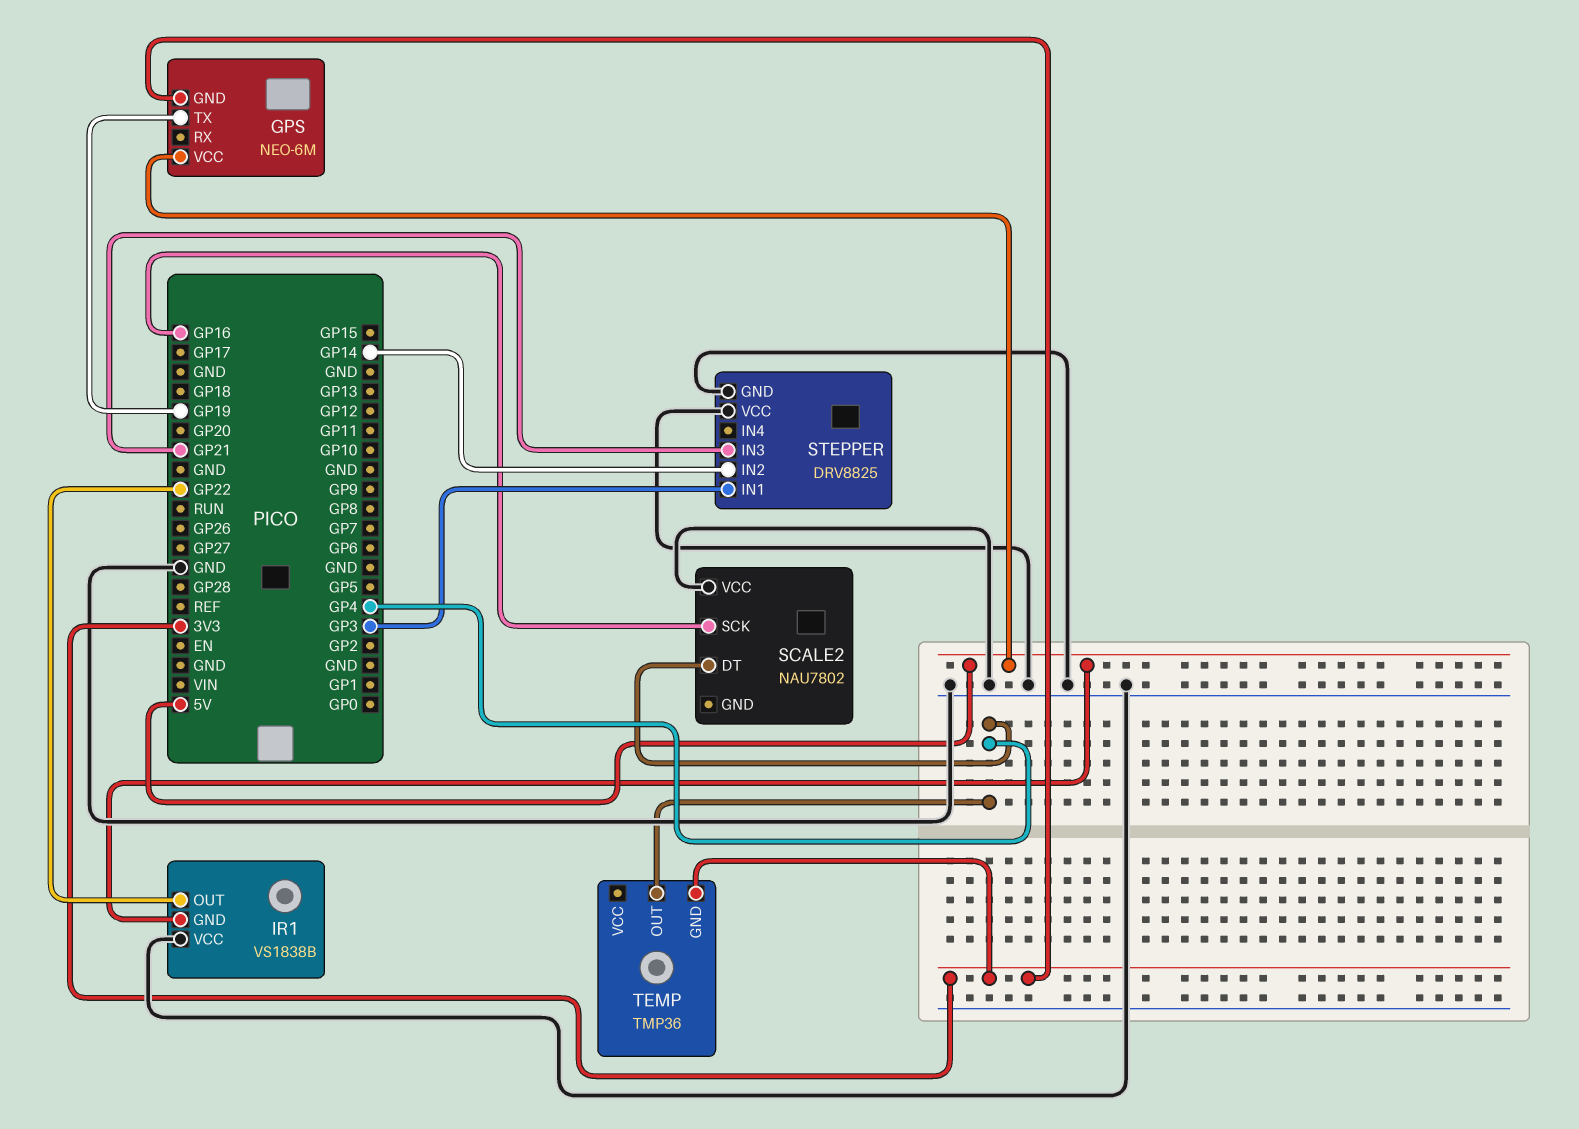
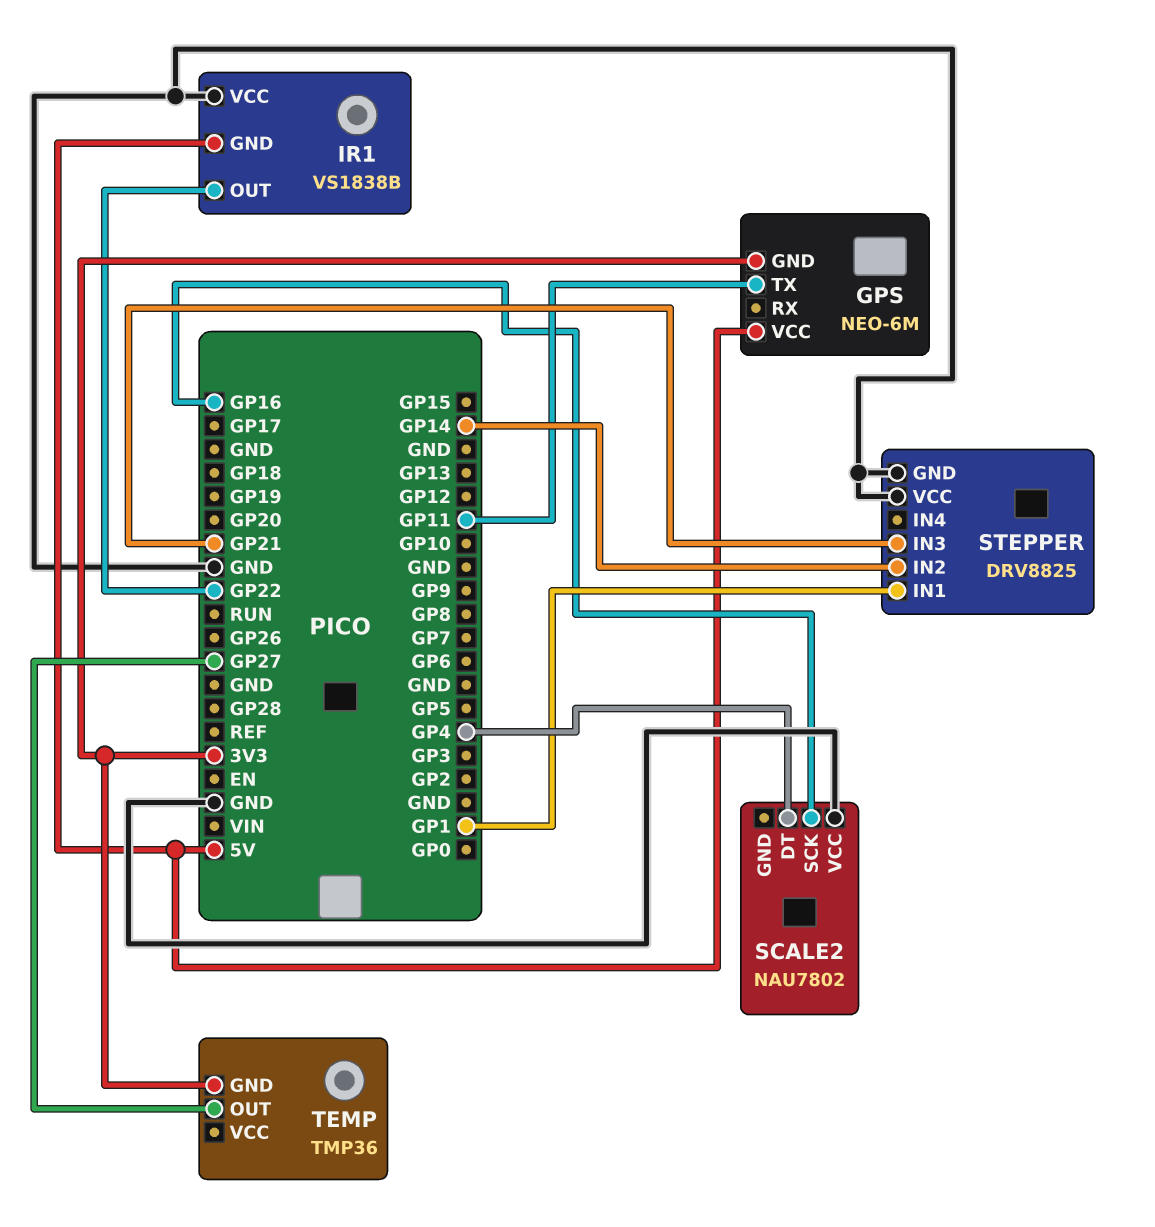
GPS pin TX: GP19 -> GP11
STEPPER pin IN1: GP3 -> GP1
TEMP pin OUT: GP4 -> GP27

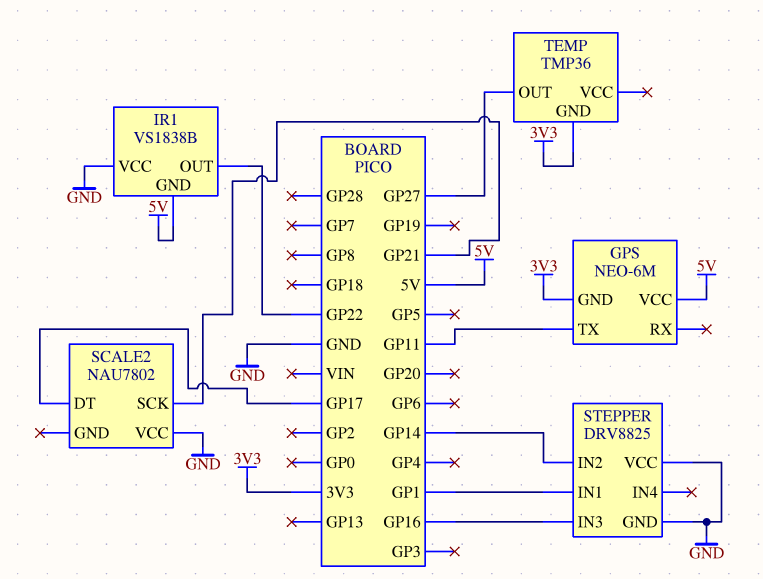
SCALE2 pin DT: GP4 -> GP17
SCALE2 pin SCK: GP16 -> GP21
STEPPER pin IN3: GP21 -> GP16

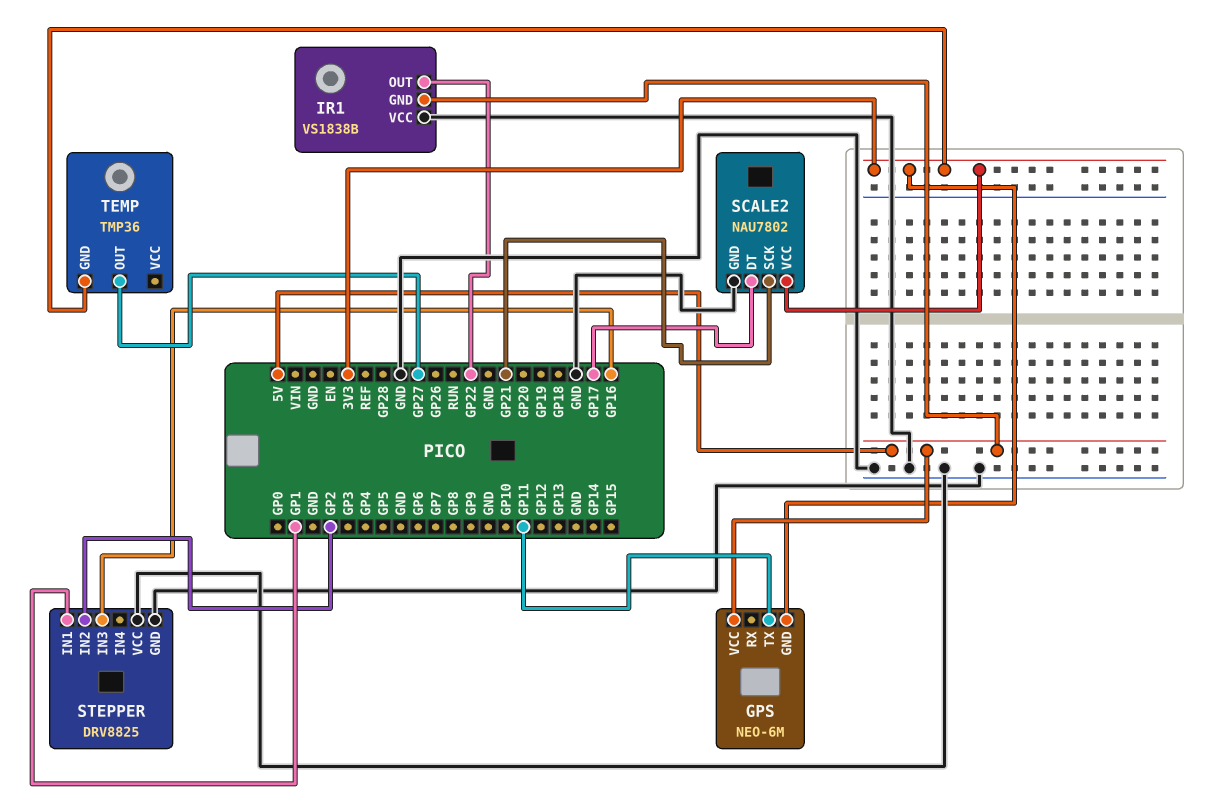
SCALE2 pin GND: none -> GND
SCALE2 pin VCC: GND -> 3V3
STEPPER pin IN2: GP14 -> GP2

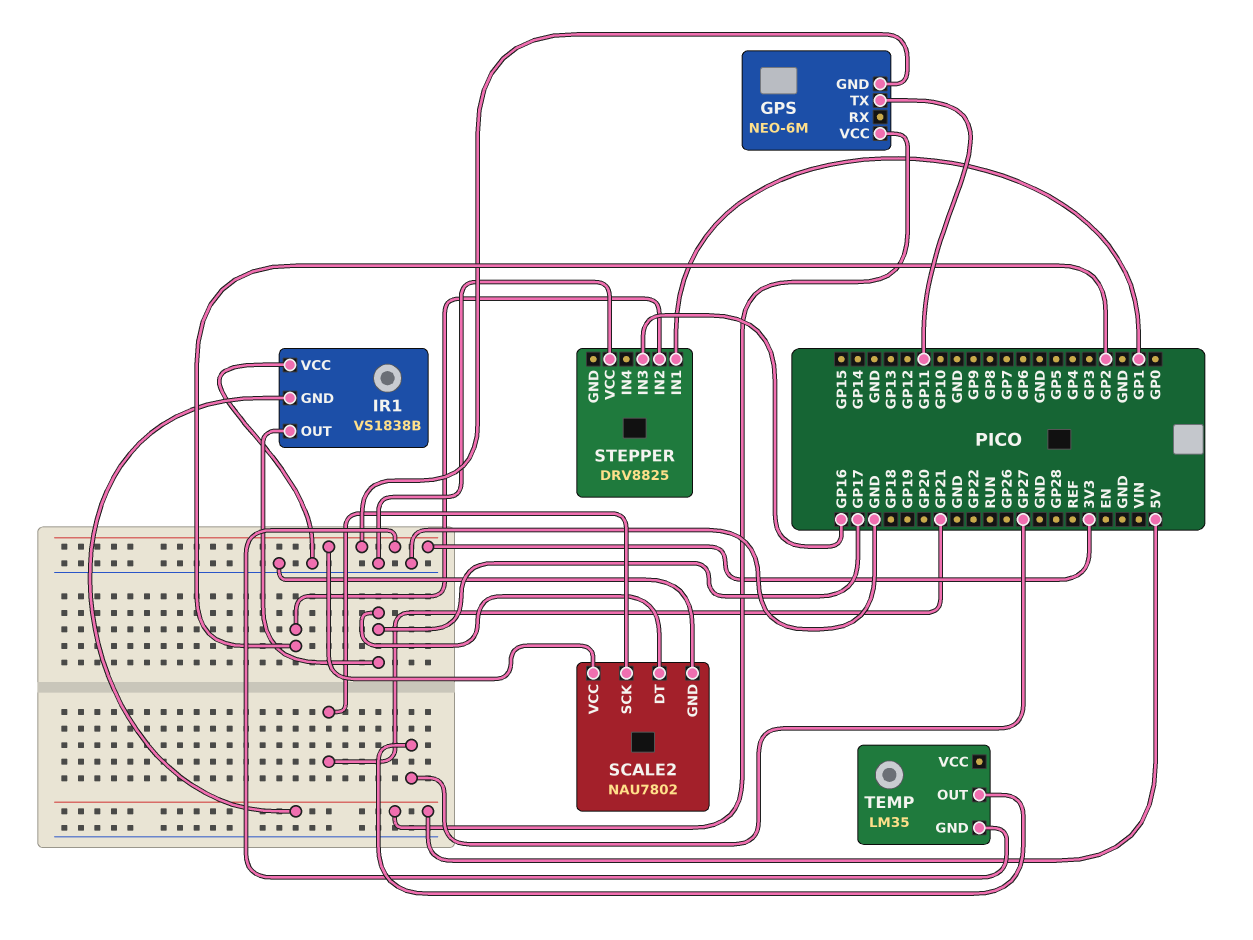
IR1 pin OUT: GP22 -> GP17
STEPPER pin GND: GND -> none
TEMP: TMP36 -> LM35

